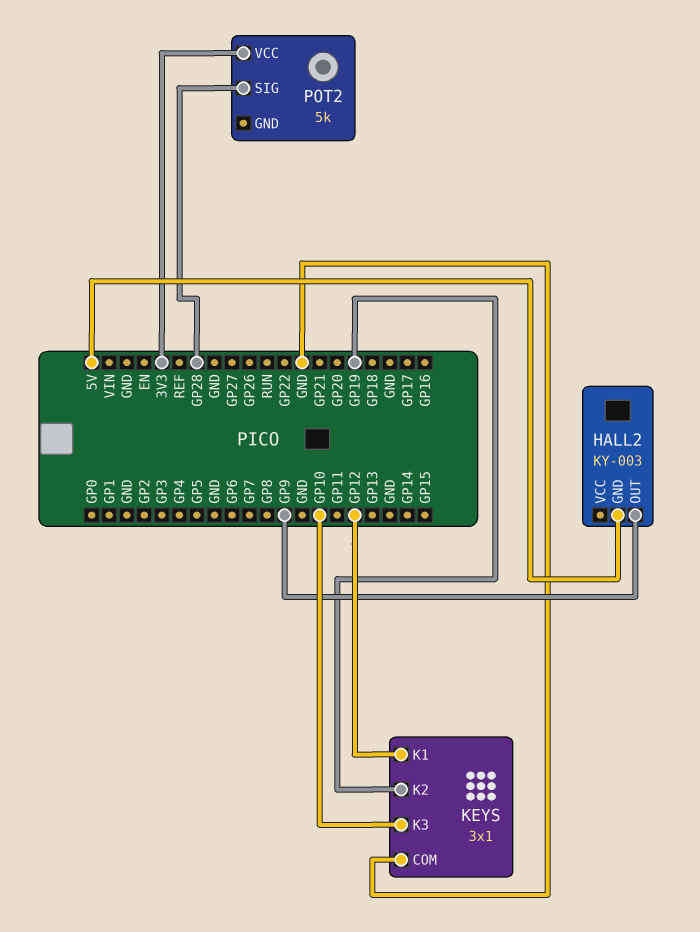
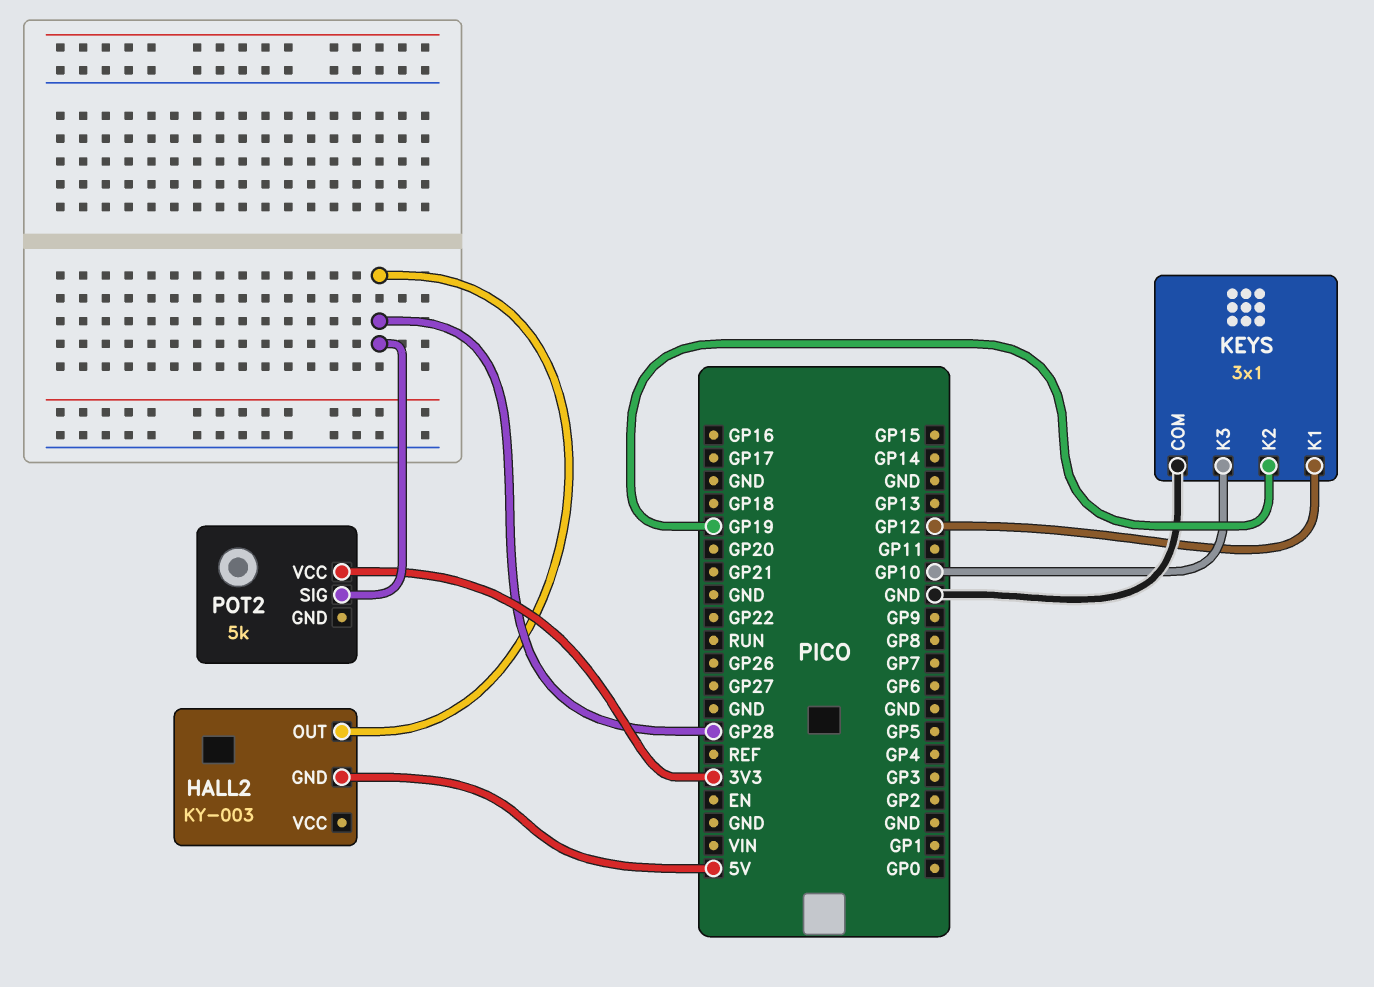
HALL2 pin OUT: GP9 -> GP28

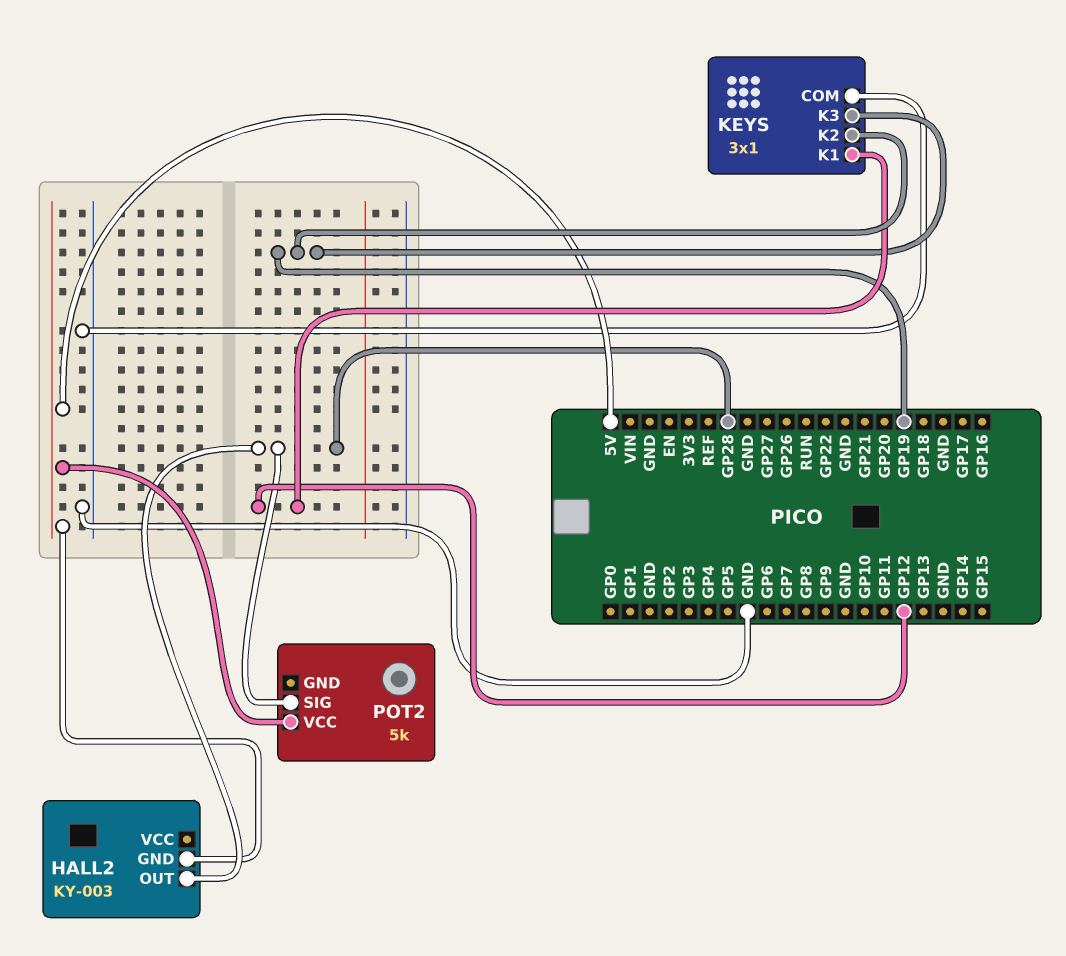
KEYS pin K3: GP10 -> GP19
POT2 pin VCC: 3V3 -> 5V

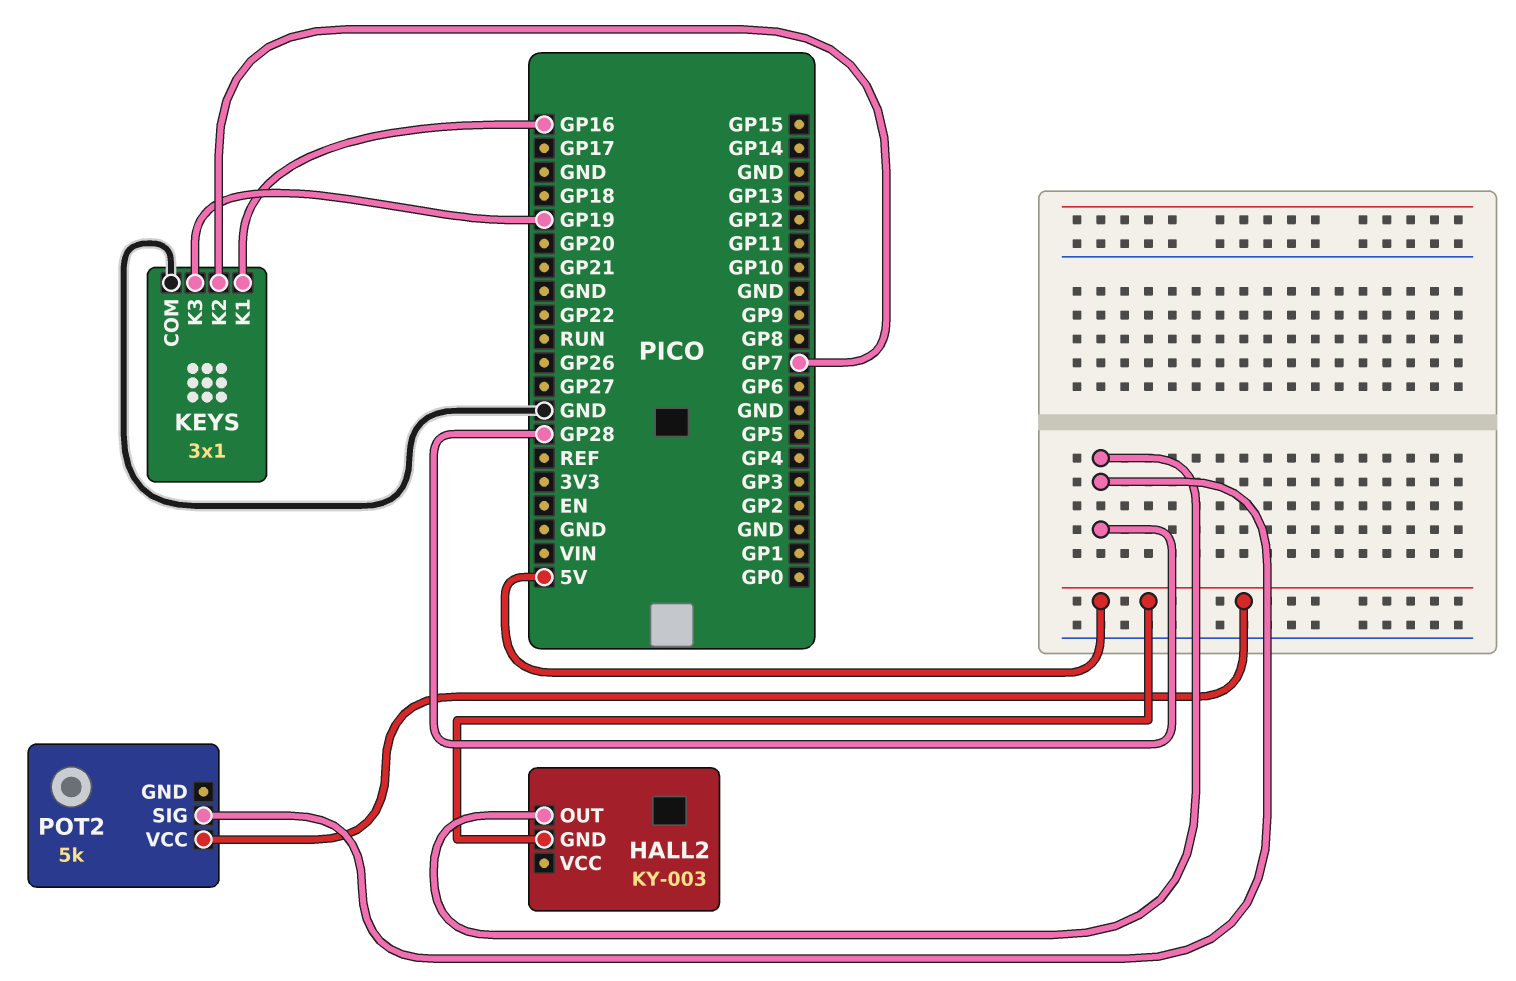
KEYS pin K1: GP12 -> GP16
KEYS pin K2: GP19 -> GP7

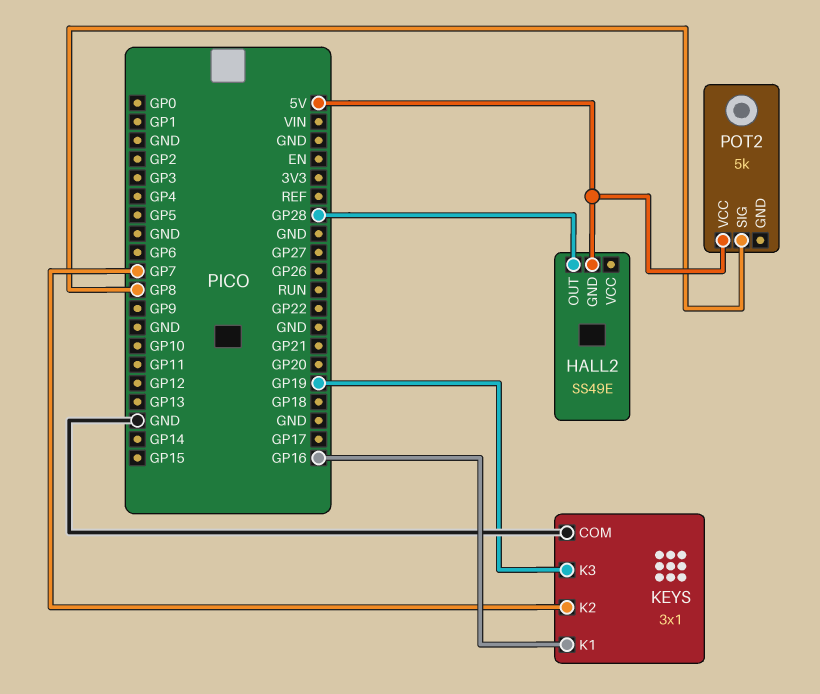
HALL2: KY-003 -> SS49E
POT2 pin SIG: GP28 -> GP8

